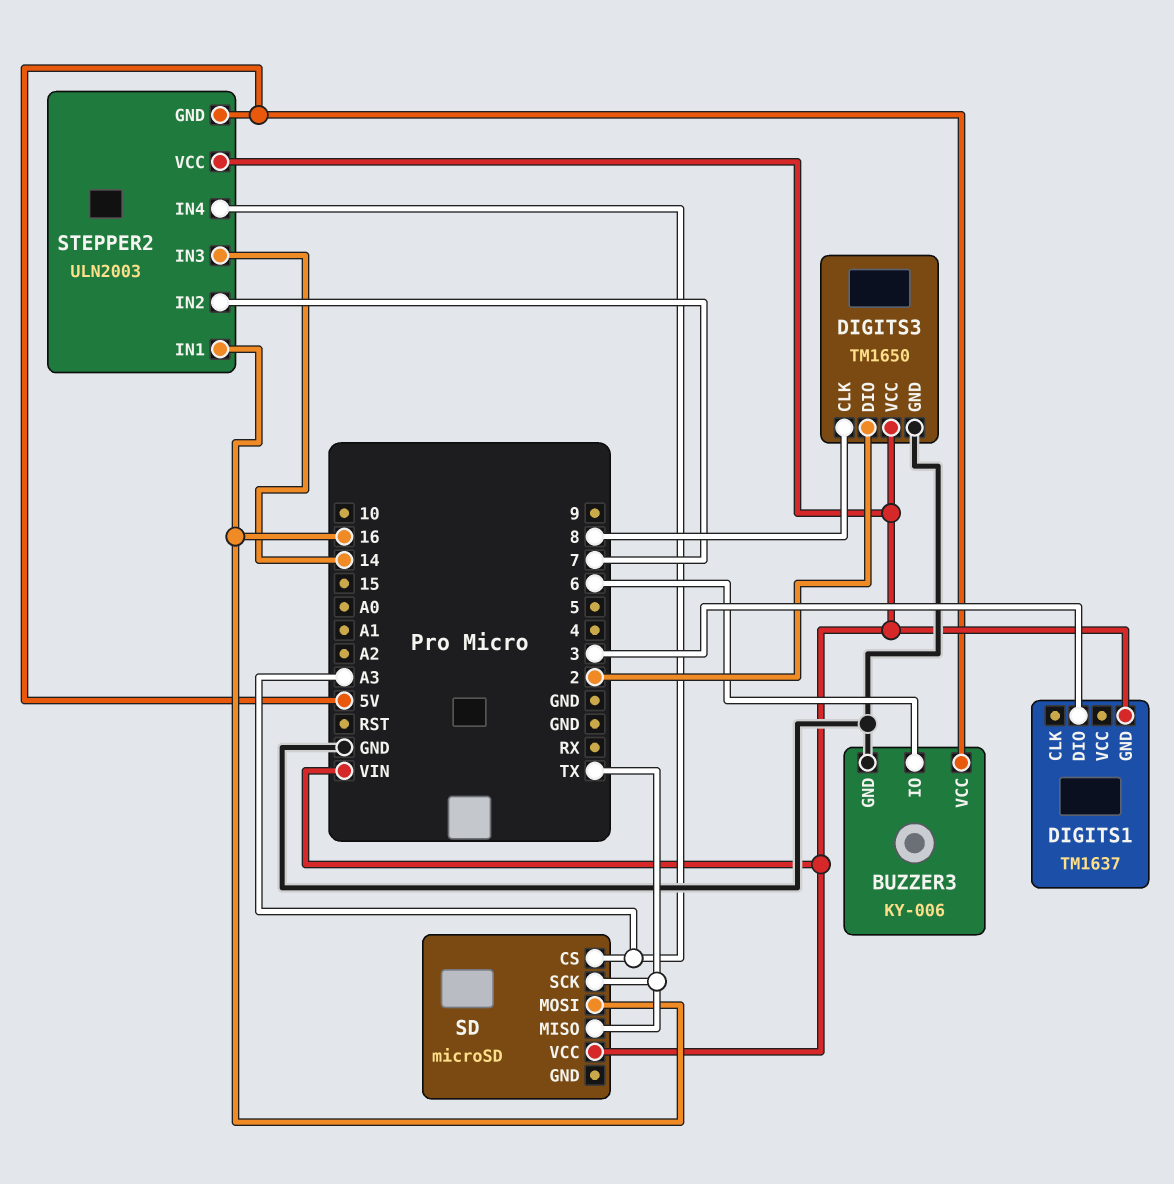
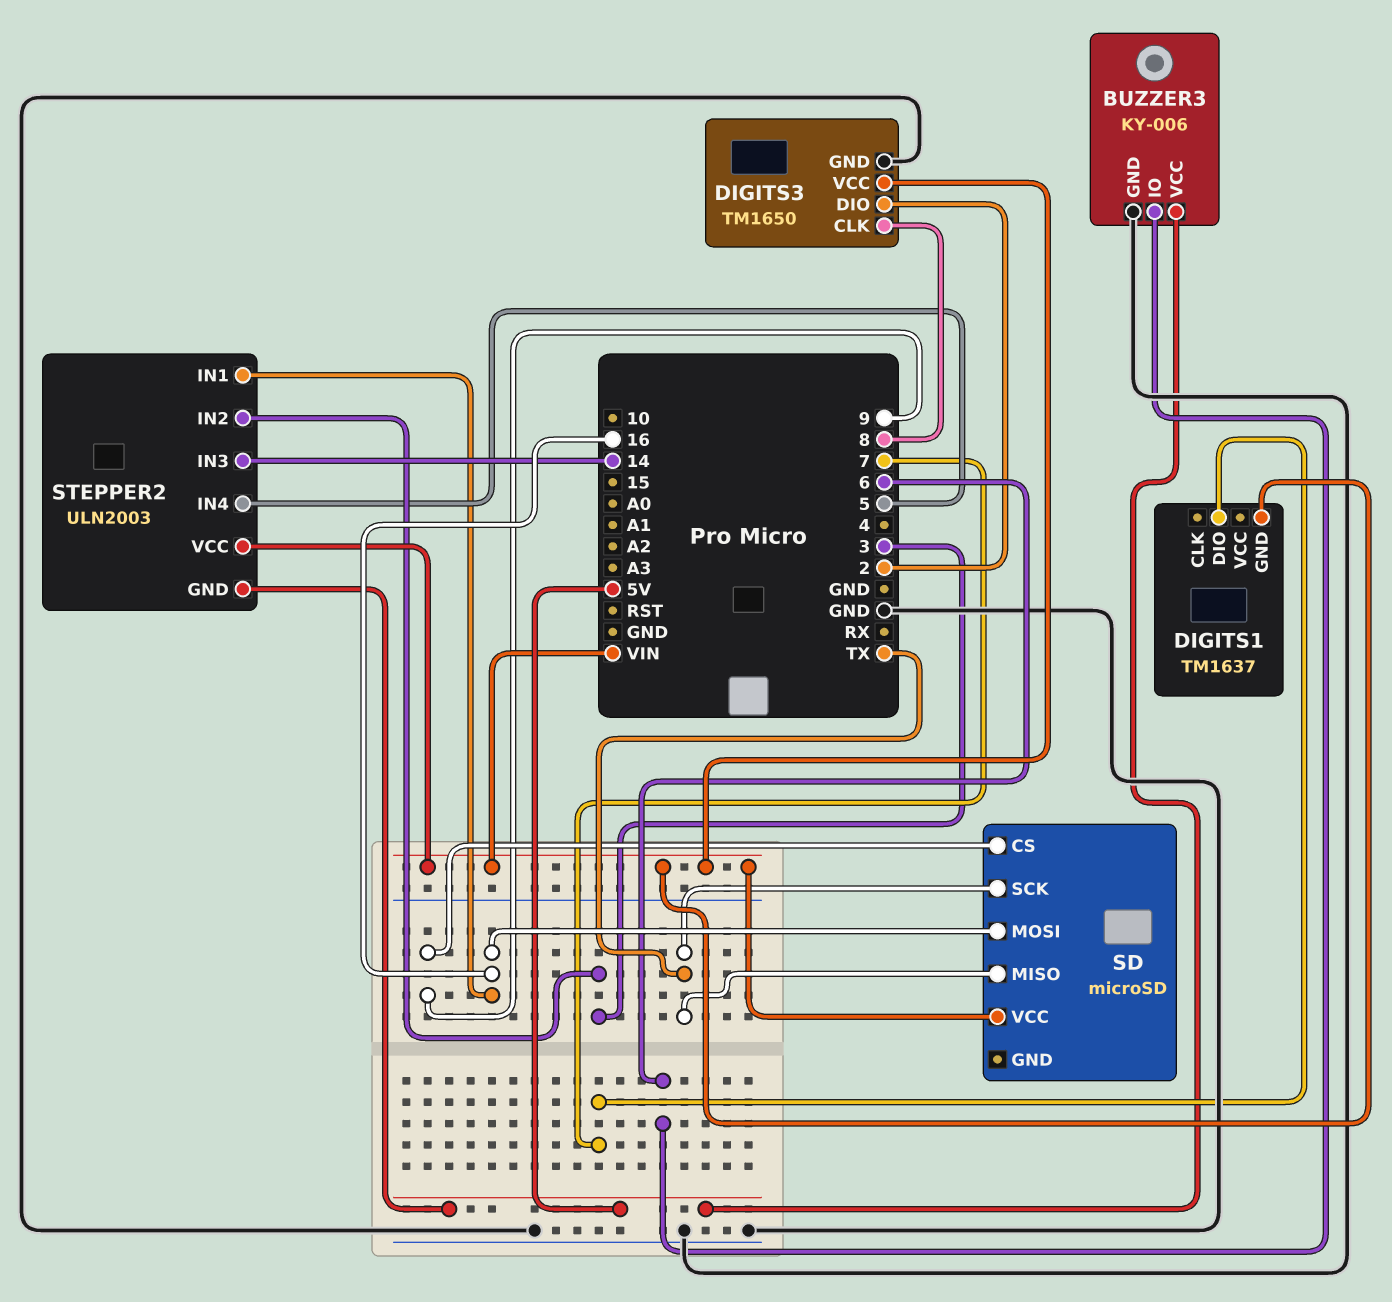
DIGITS1 pin DIO: 3 -> 7
SD pin CS: A3 -> 9
STEPPER2 pin IN2: 7 -> 3
STEPPER2 pin IN4: A3 -> 5

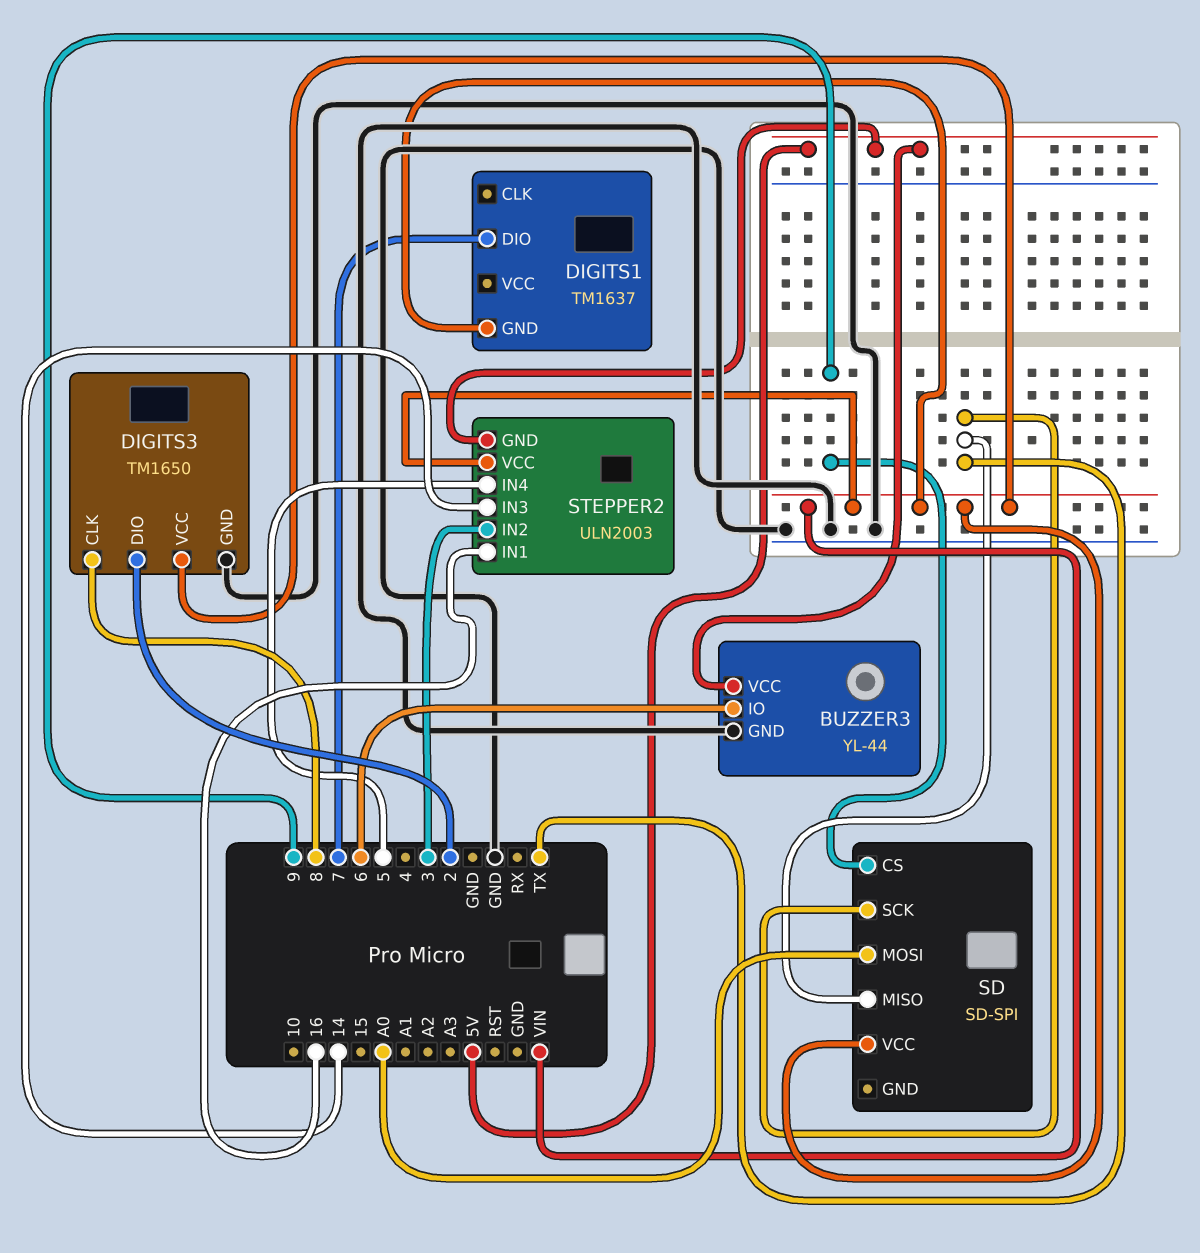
BUZZER3: KY-006 -> YL-44
SD: microSD -> SD-SPI
SD pin MOSI: 16 -> A0

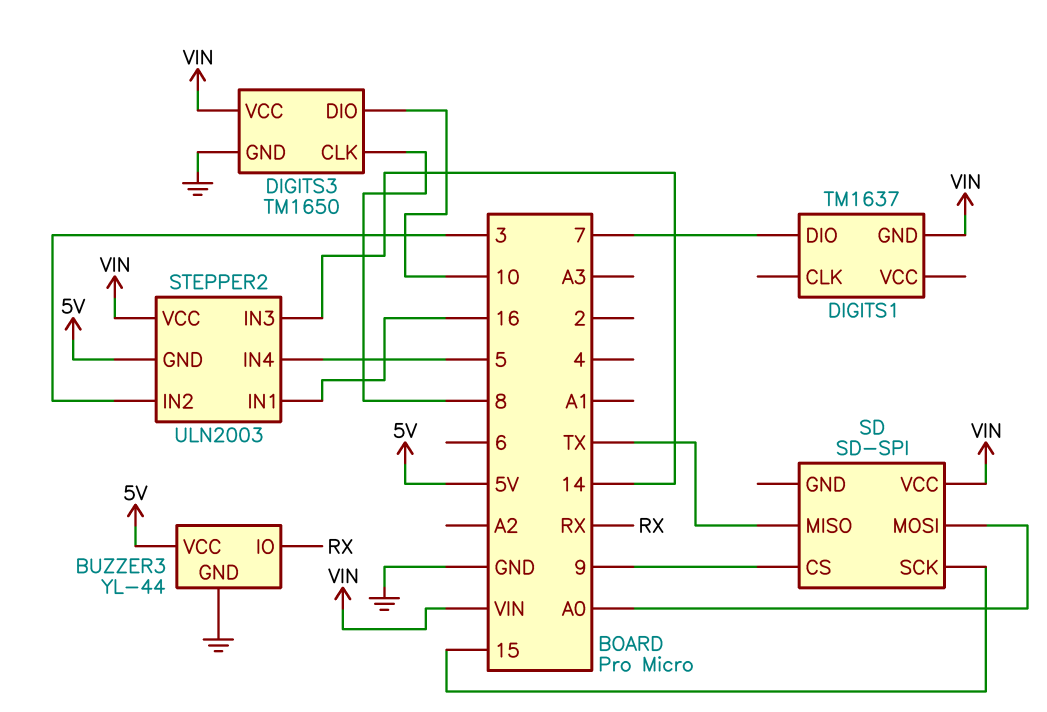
BUZZER3 pin IO: 6 -> RX
DIGITS3 pin DIO: 2 -> 10
SD pin SCK: TX -> 15

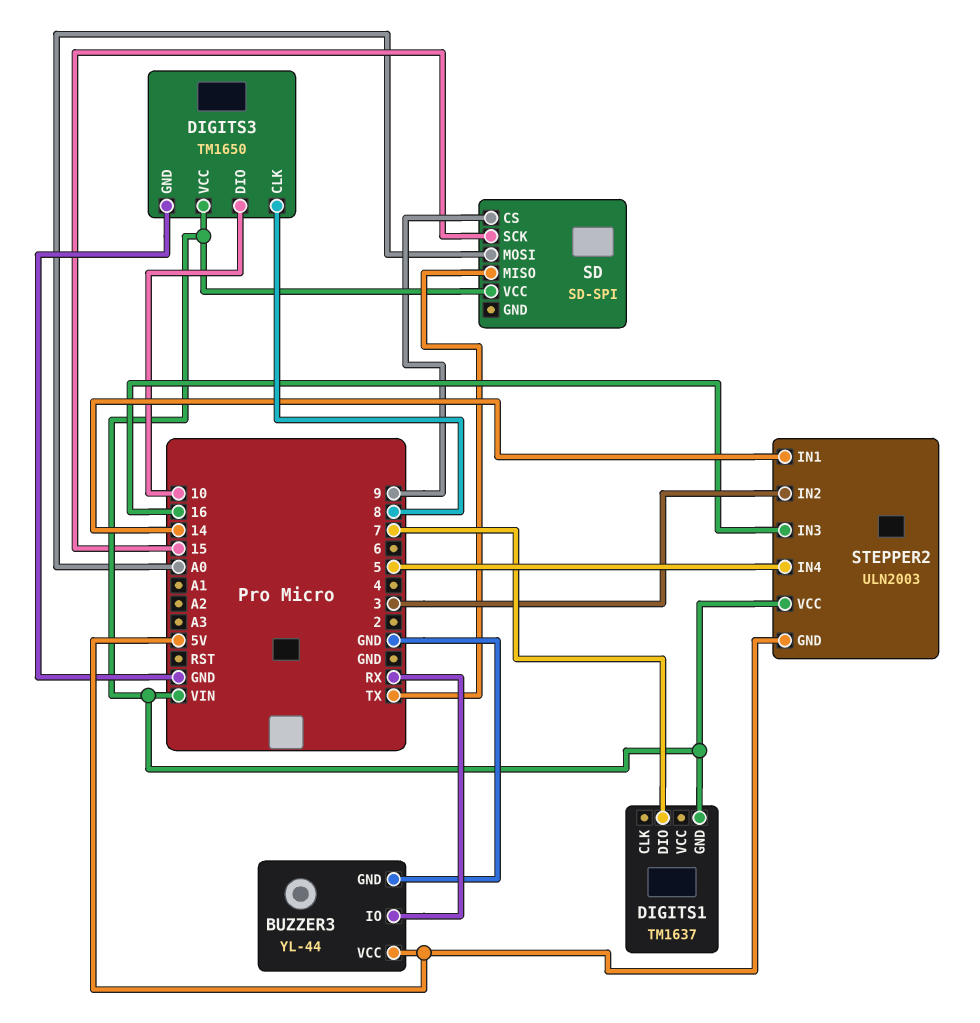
STEPPER2 pin IN1: 16 -> 14
STEPPER2 pin IN3: 14 -> 16

